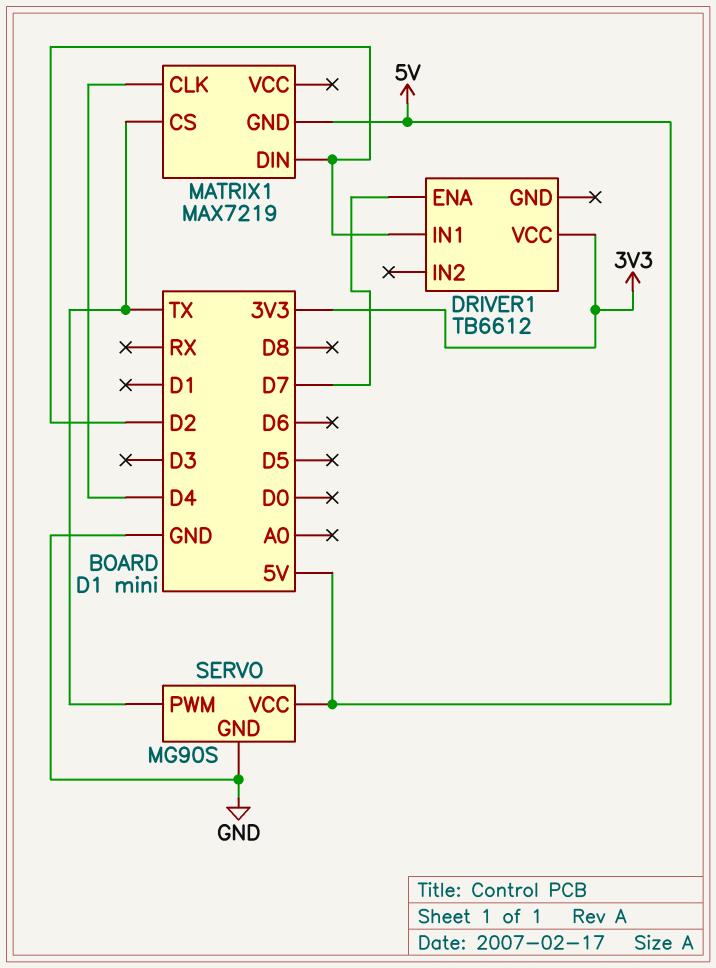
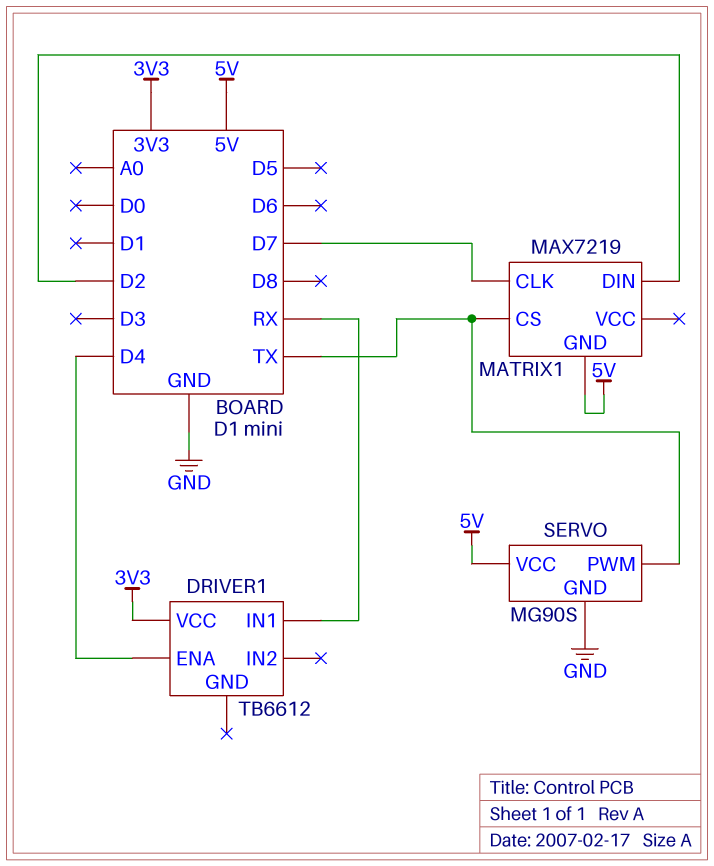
DRIVER1 pin ENA: D7 -> D4
DRIVER1 pin IN1: D2 -> RX
MATRIX1 pin CLK: D4 -> D7

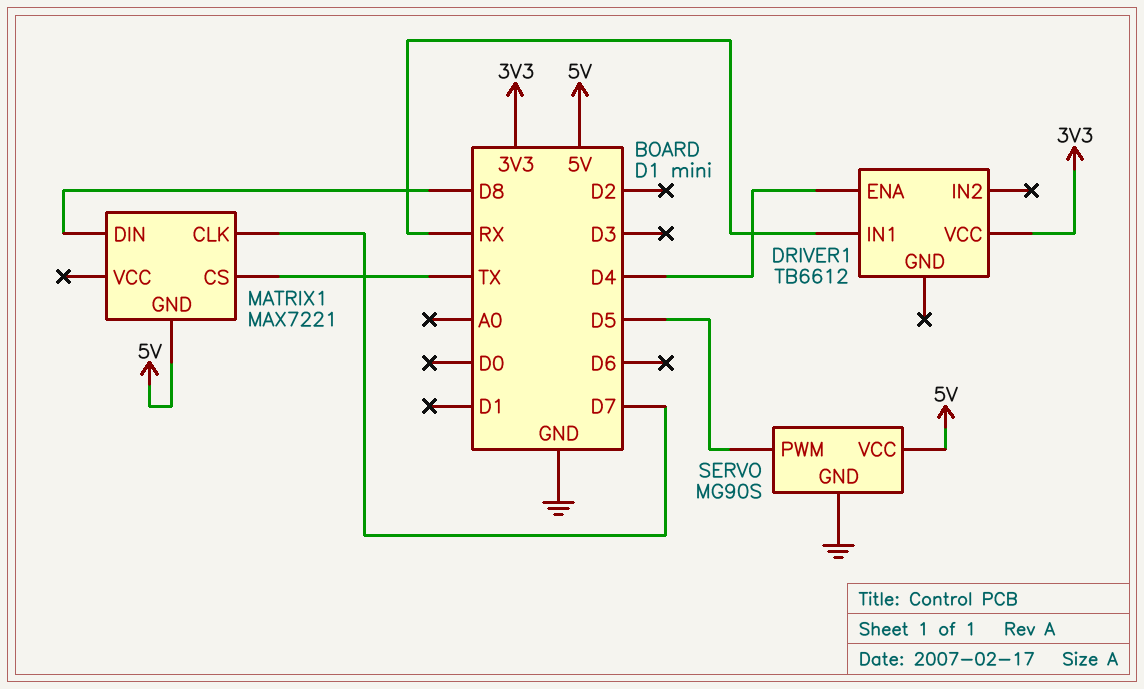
MATRIX1: MAX7219 -> MAX7221
MATRIX1 pin DIN: D2 -> D8
SERVO pin PWM: TX -> D5

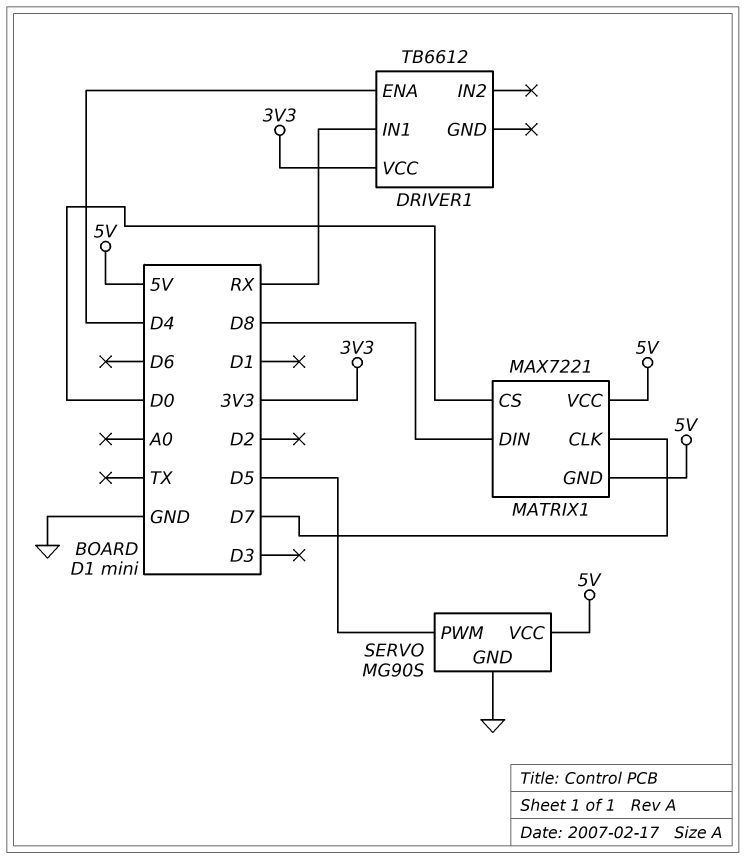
MATRIX1 pin CS: TX -> D0
MATRIX1 pin VCC: none -> 5V

